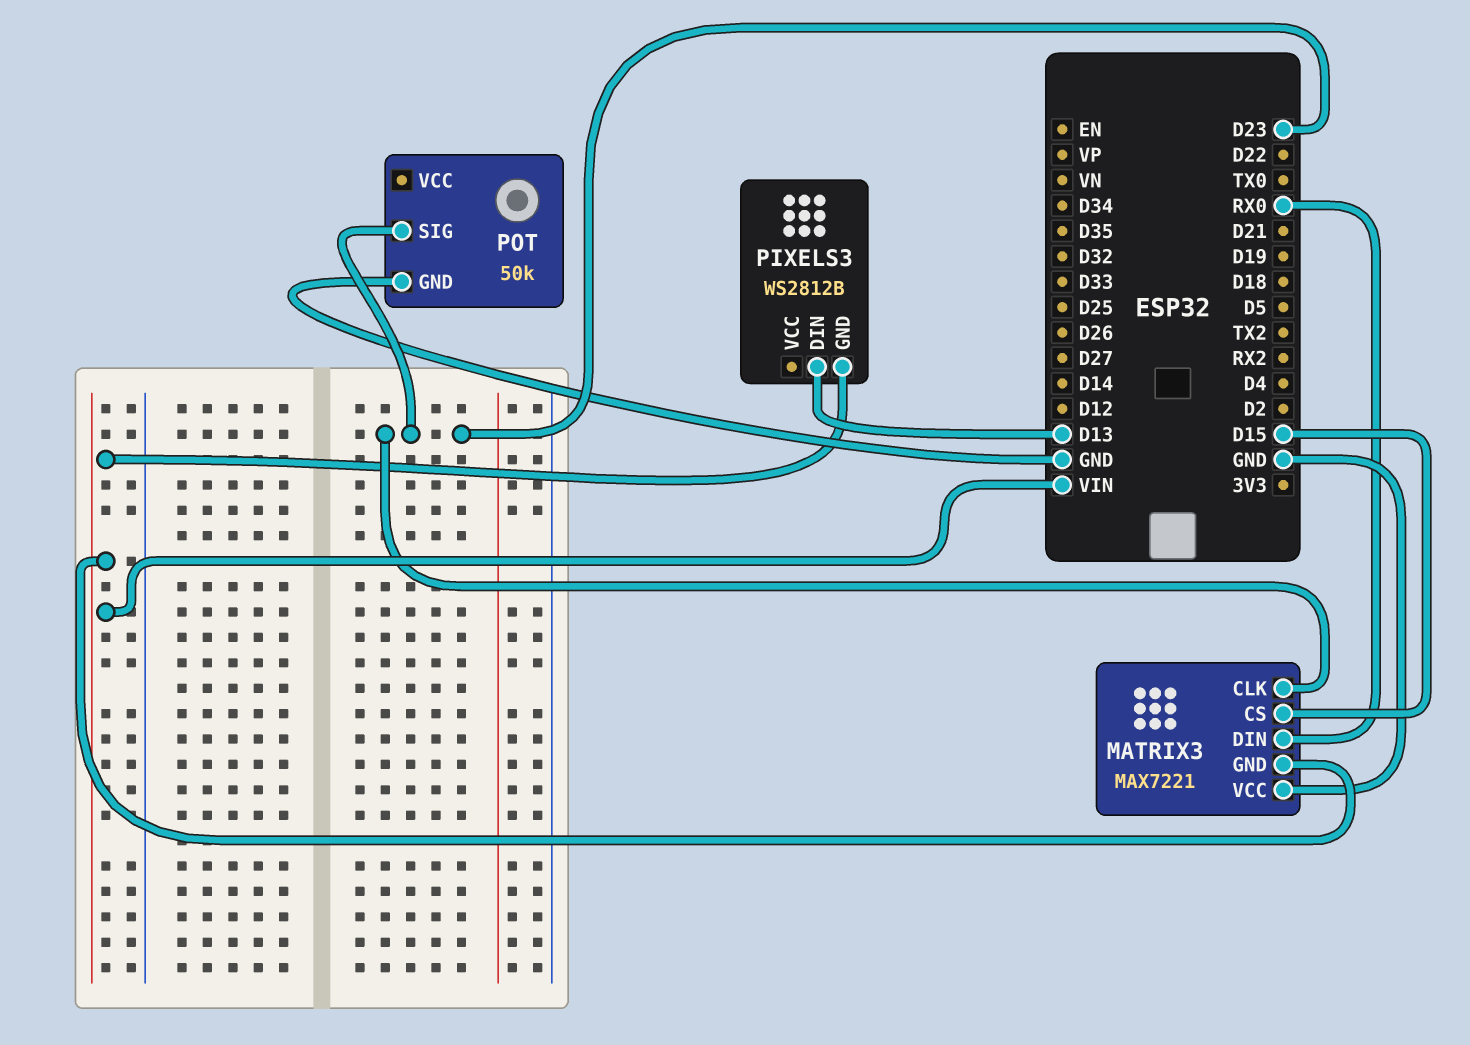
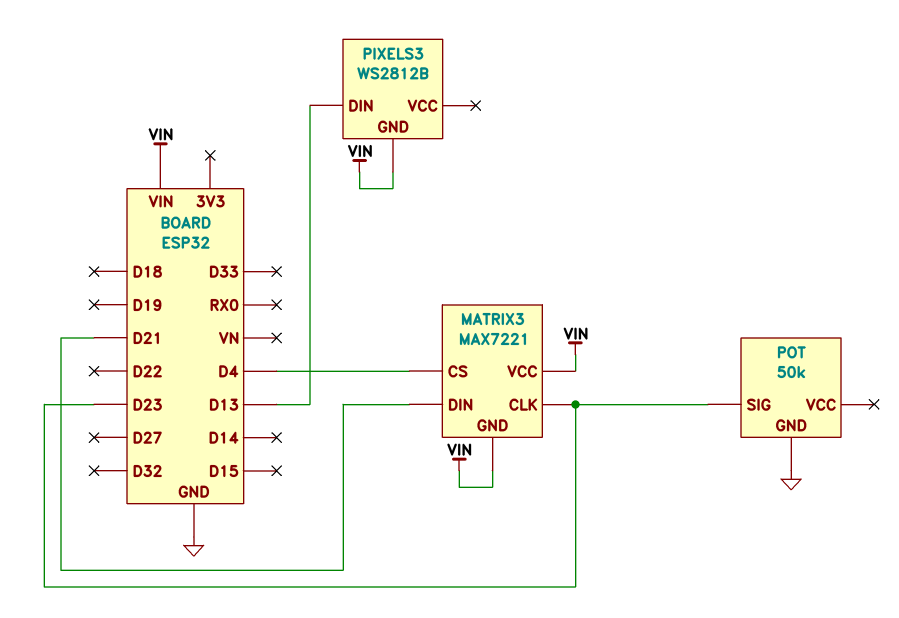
MATRIX3 pin CS: D15 -> D4
MATRIX3 pin DIN: RX0 -> D21
MATRIX3 pin VCC: GND -> VIN

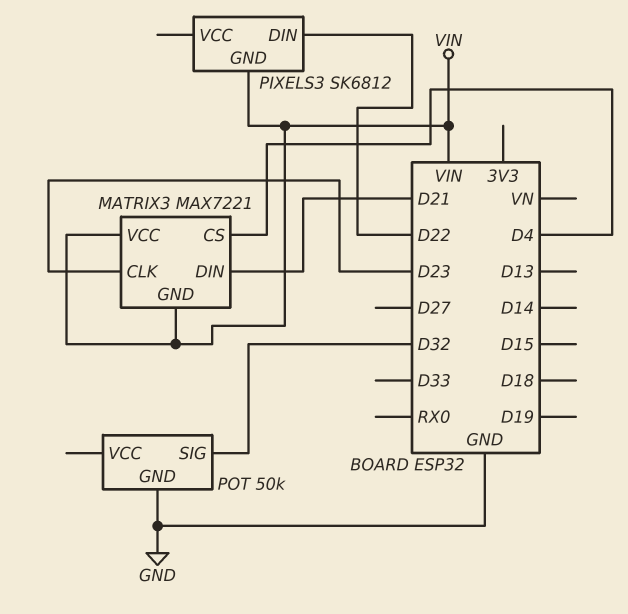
PIXELS3: WS2812B -> SK6812
PIXELS3 pin DIN: D13 -> D22
POT pin SIG: D23 -> D32

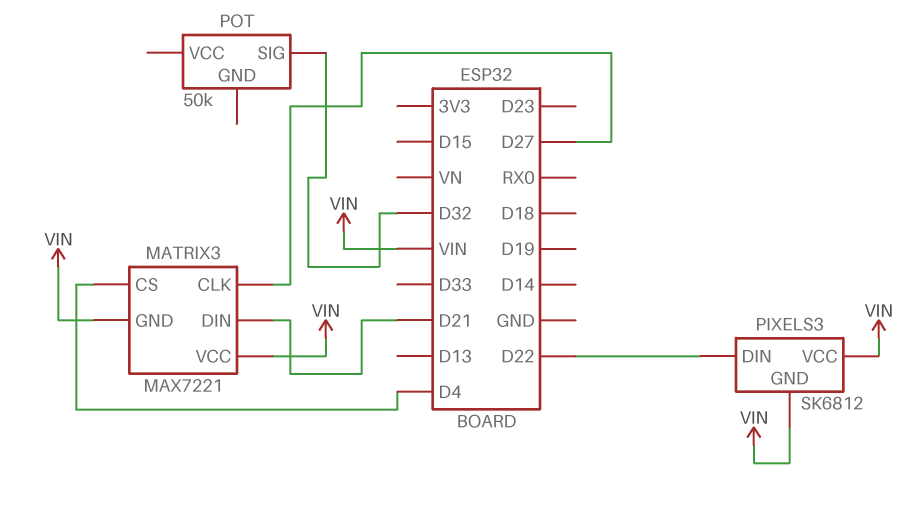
MATRIX3 pin CLK: D23 -> D27
PIXELS3 pin VCC: none -> VIN
POT pin GND: GND -> none

